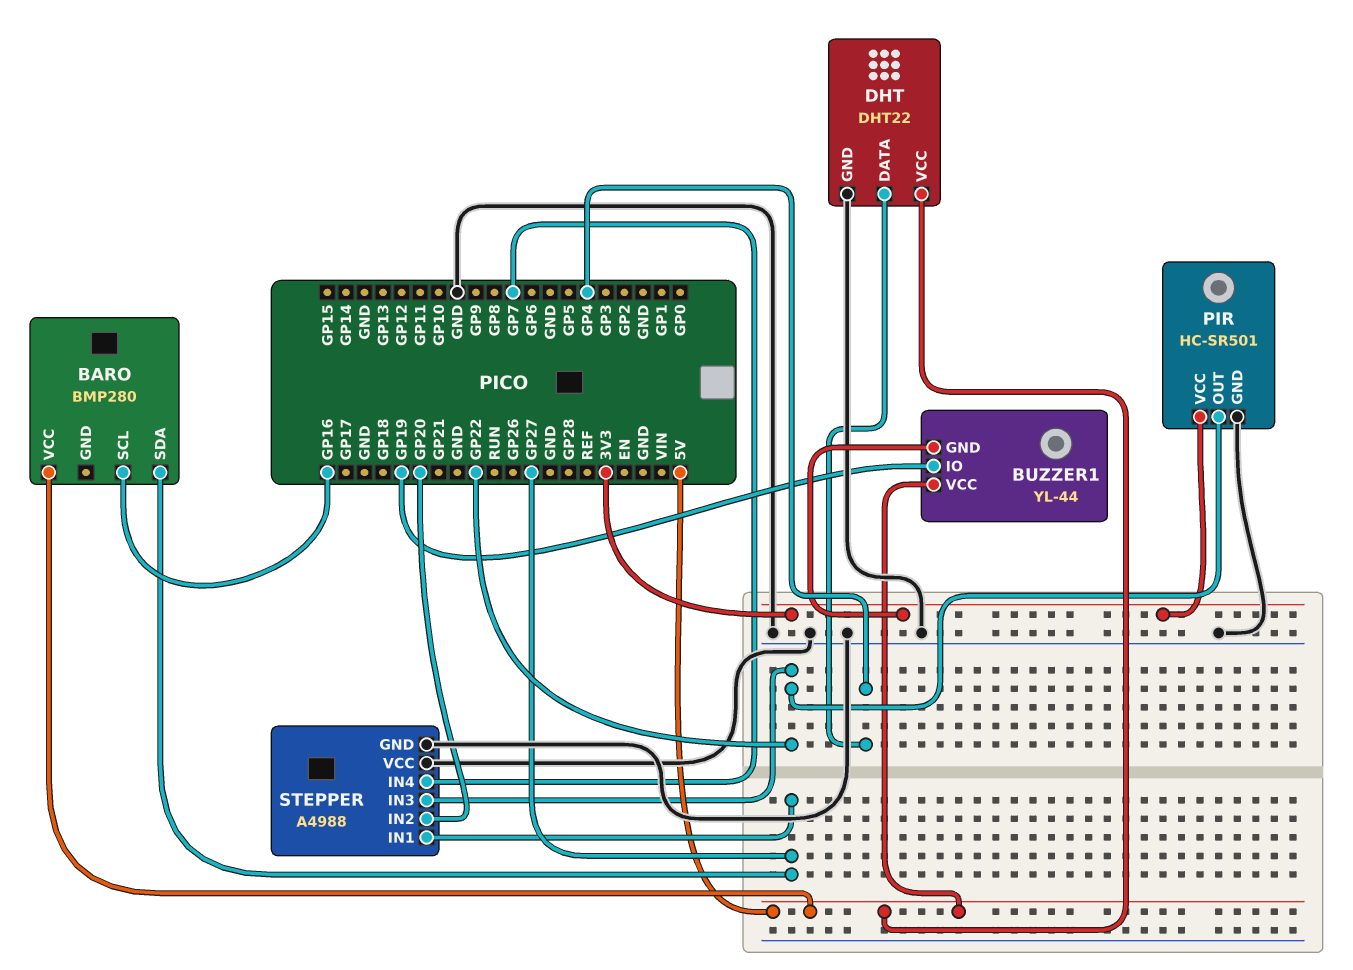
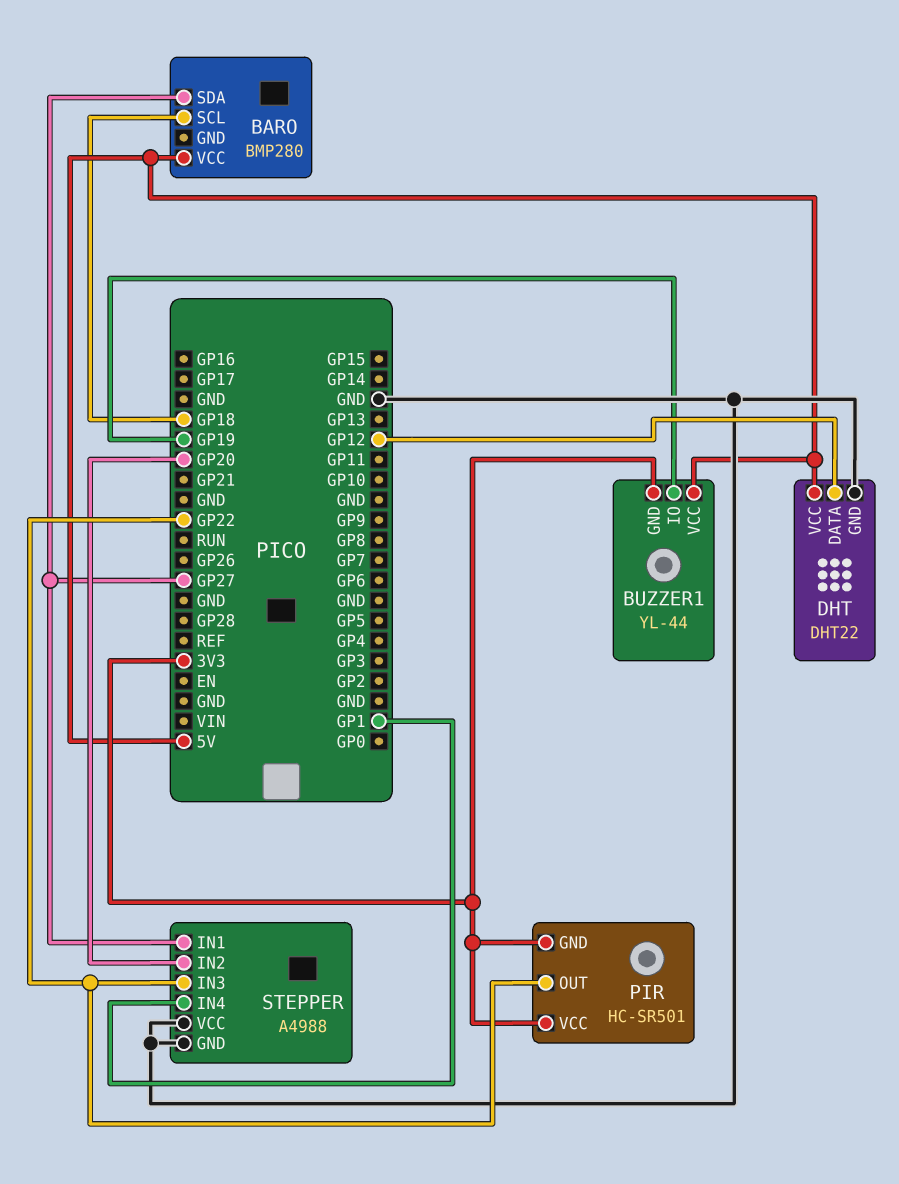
BARO pin SCL: GP16 -> GP18
DHT pin DATA: GP4 -> GP12
PIR pin GND: GND -> 3V3
STEPPER pin IN4: GP7 -> GP1

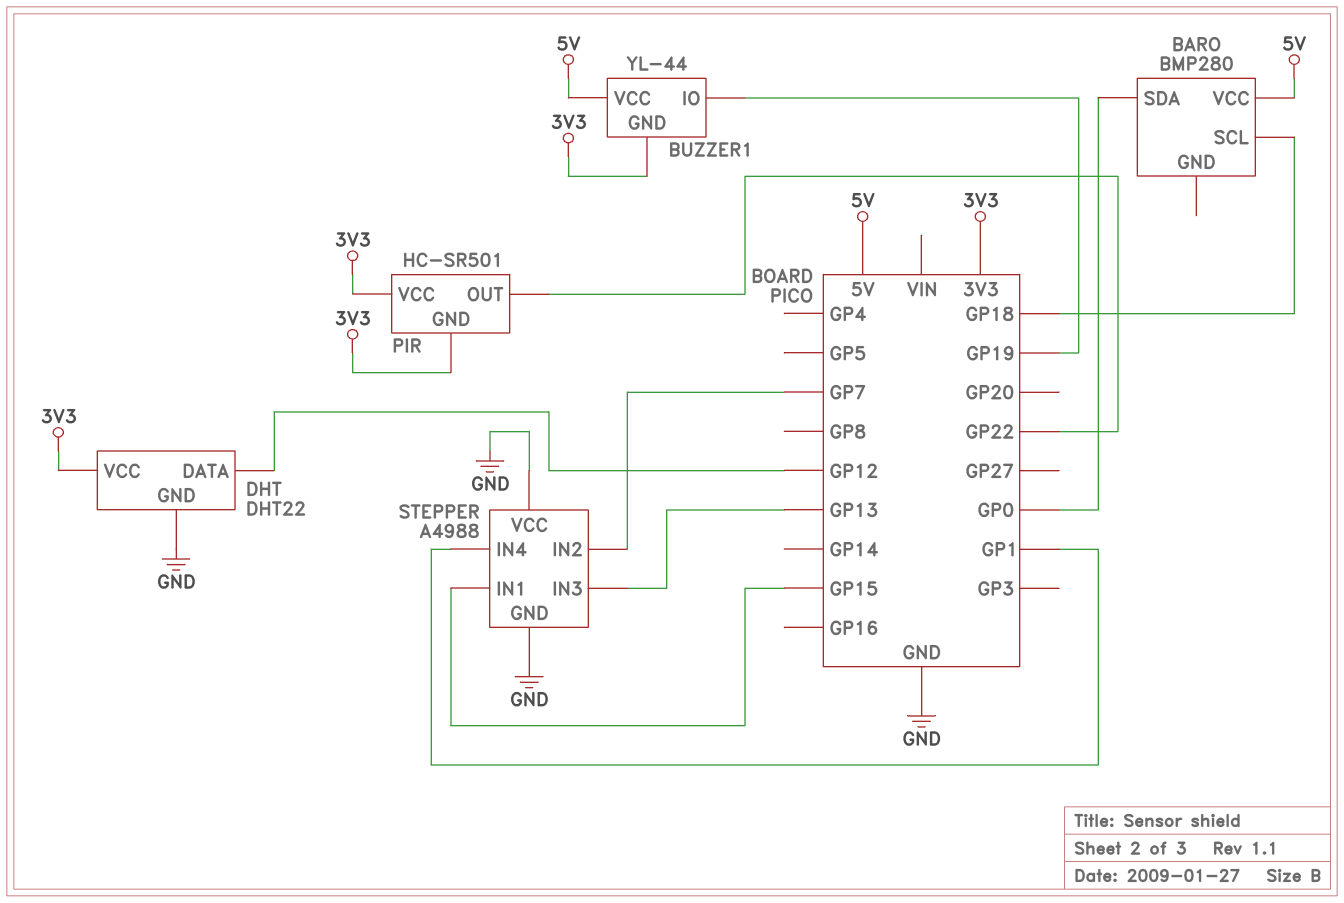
BARO pin SDA: GP27 -> GP0
DHT pin VCC: 5V -> 3V3
STEPPER pin IN1: GP27 -> GP15
STEPPER pin IN2: GP20 -> GP7
STEPPER pin IN3: GP22 -> GP13

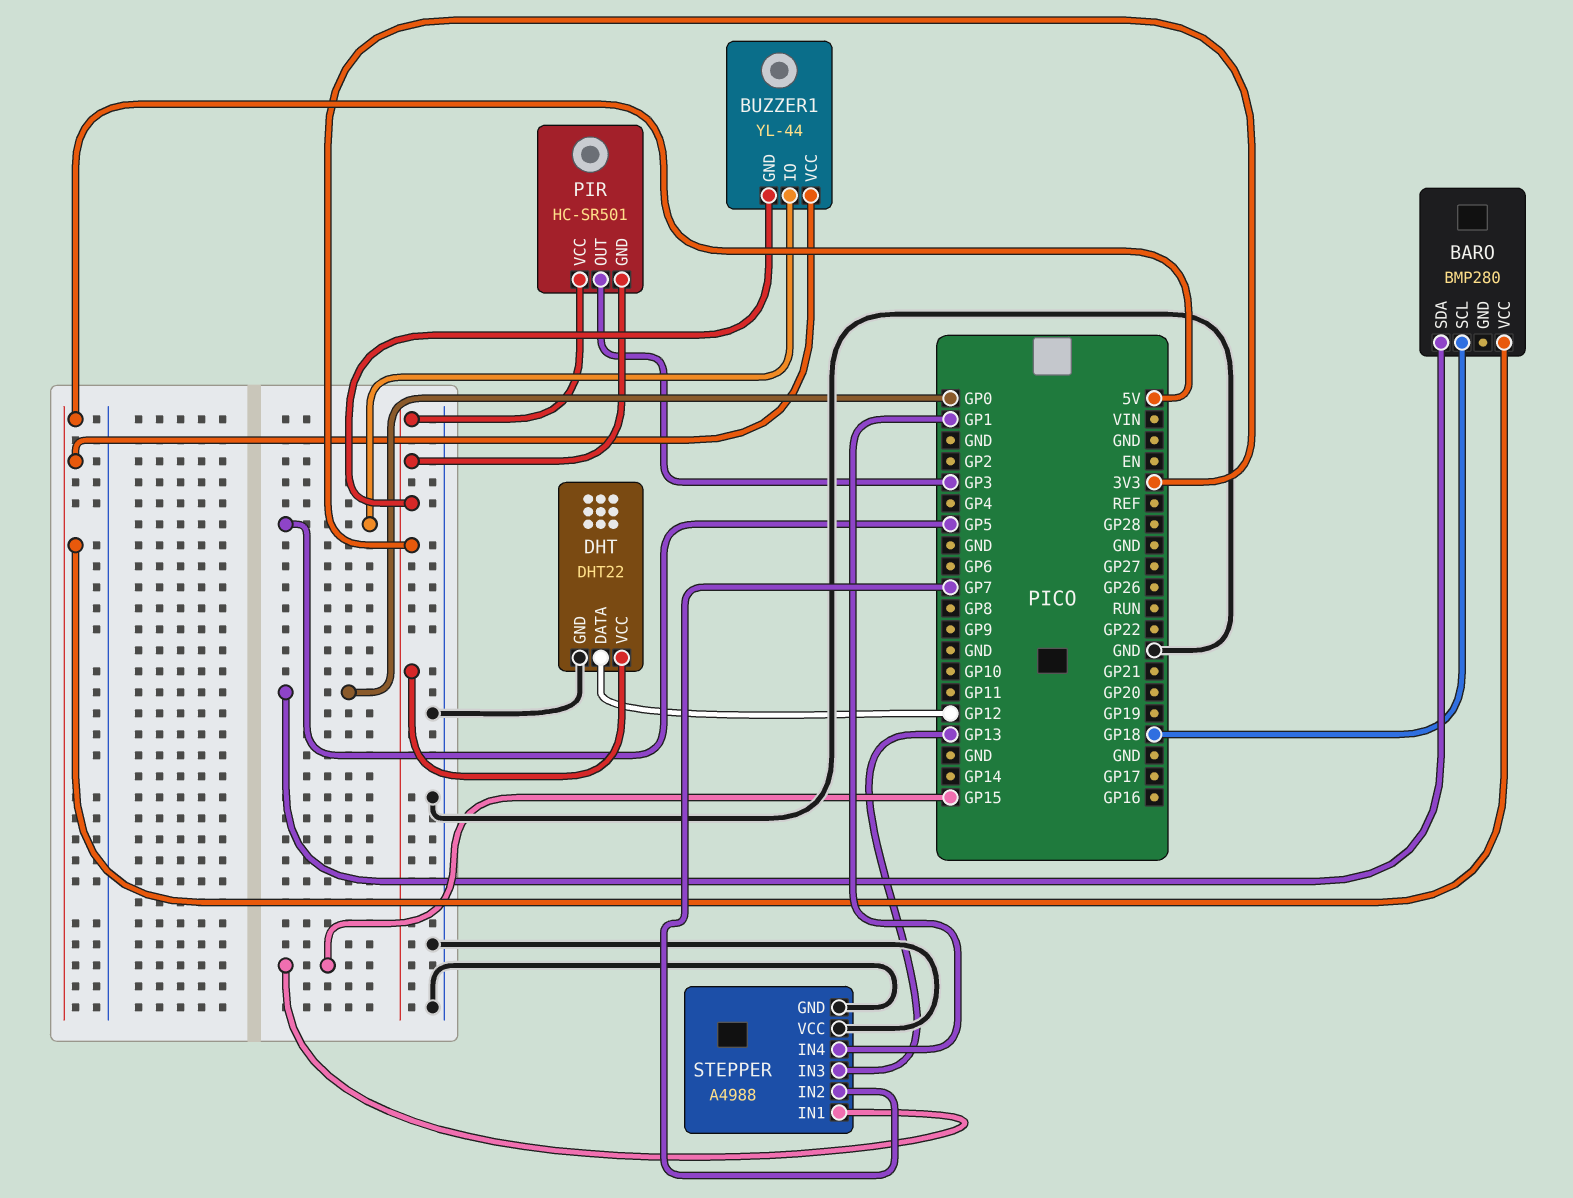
BUZZER1 pin IO: GP19 -> GP5
PIR pin OUT: GP22 -> GP3

